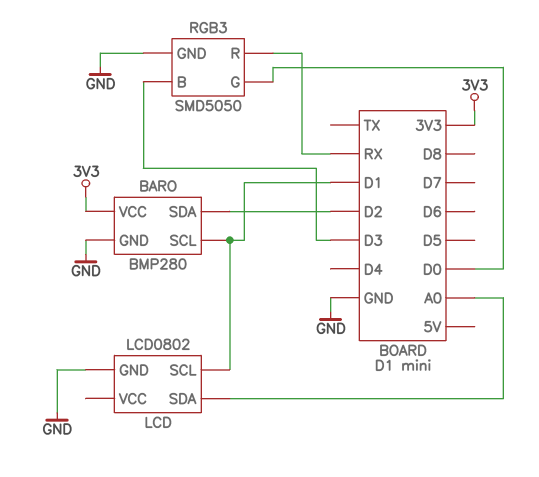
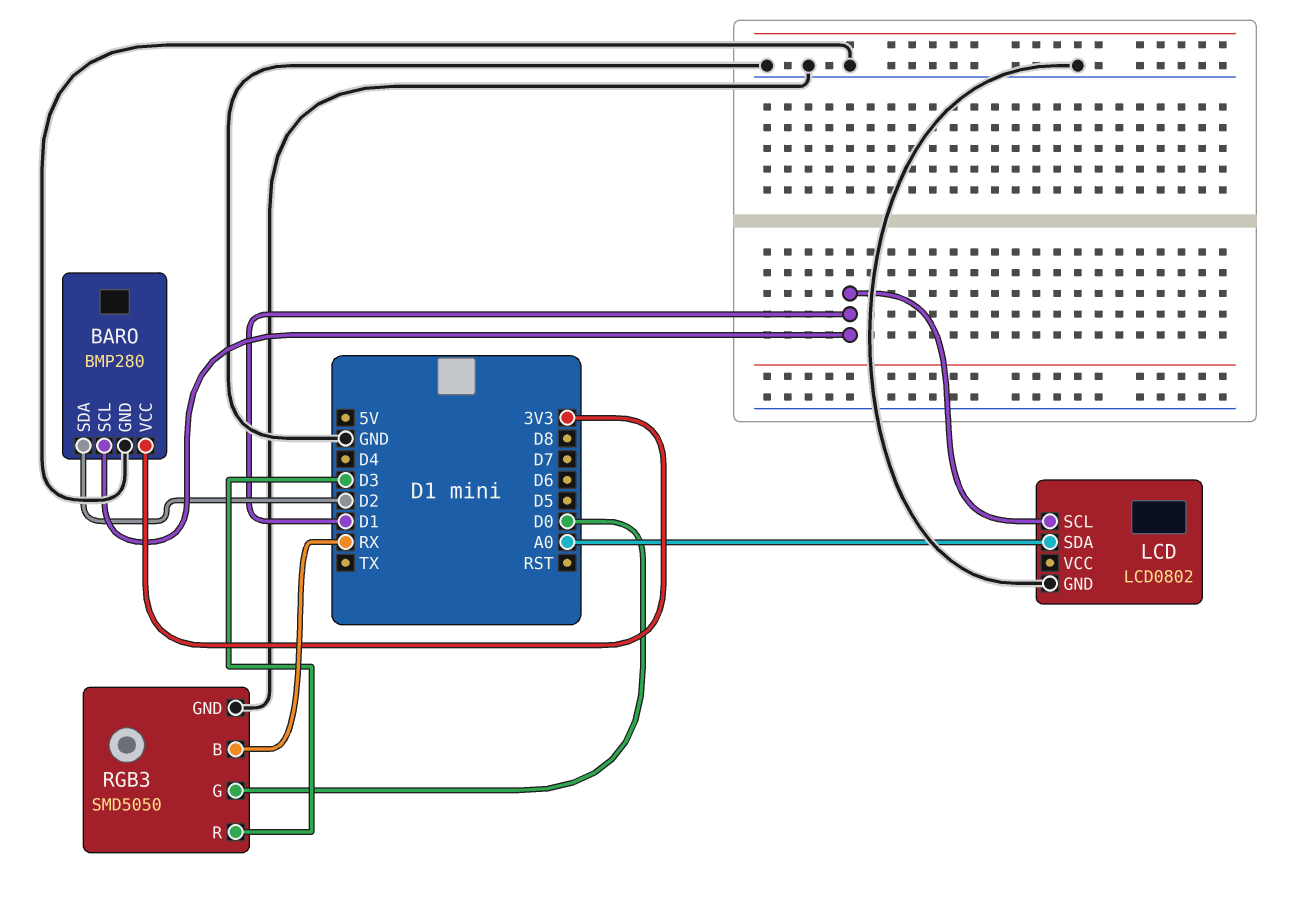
RGB3 pin B: D3 -> RX
RGB3 pin R: RX -> D3

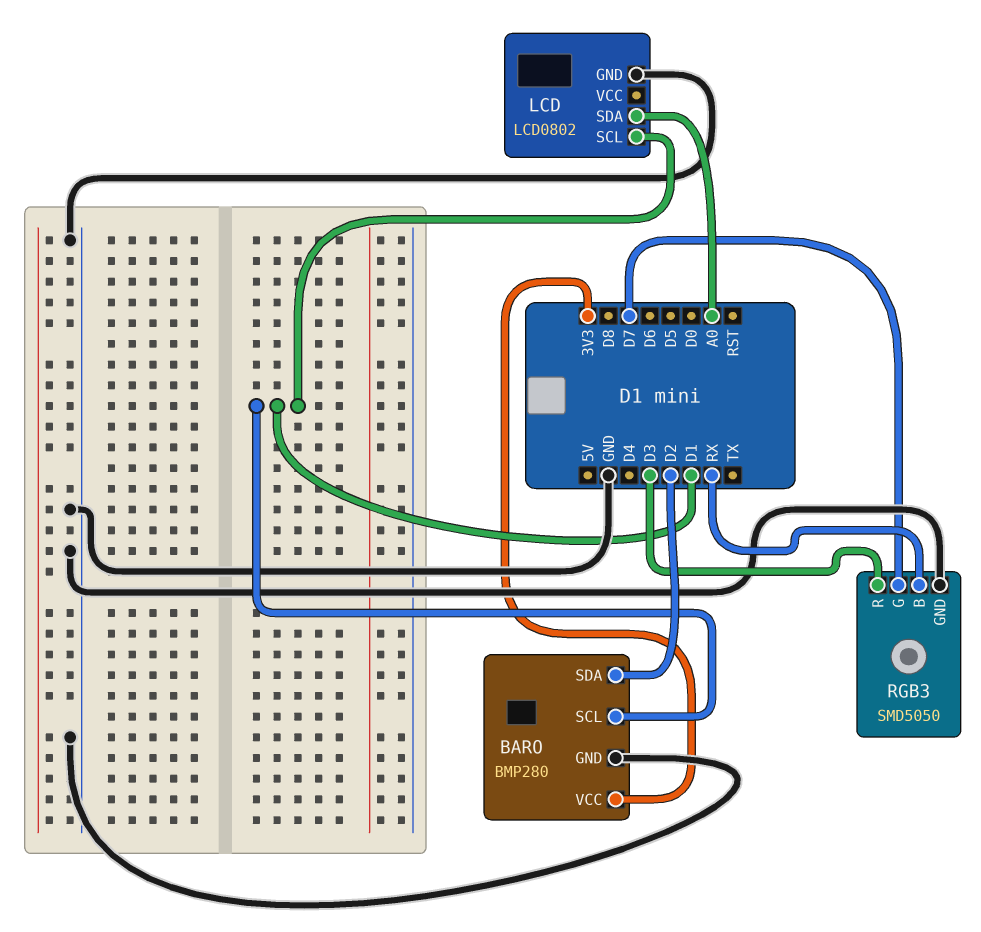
RGB3 pin G: D0 -> D7

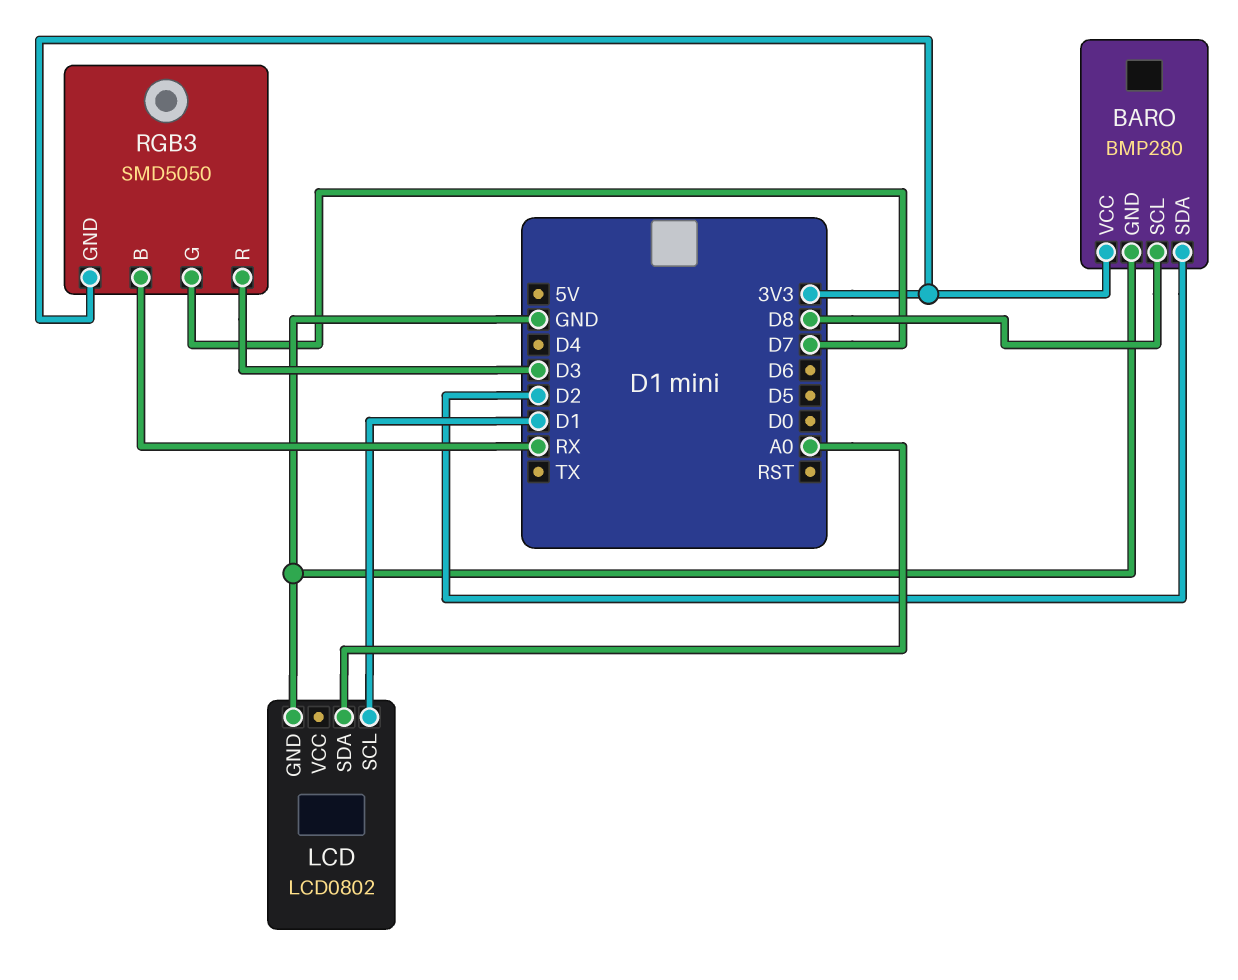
BARO pin SCL: D1 -> D8
RGB3 pin GND: GND -> 3V3

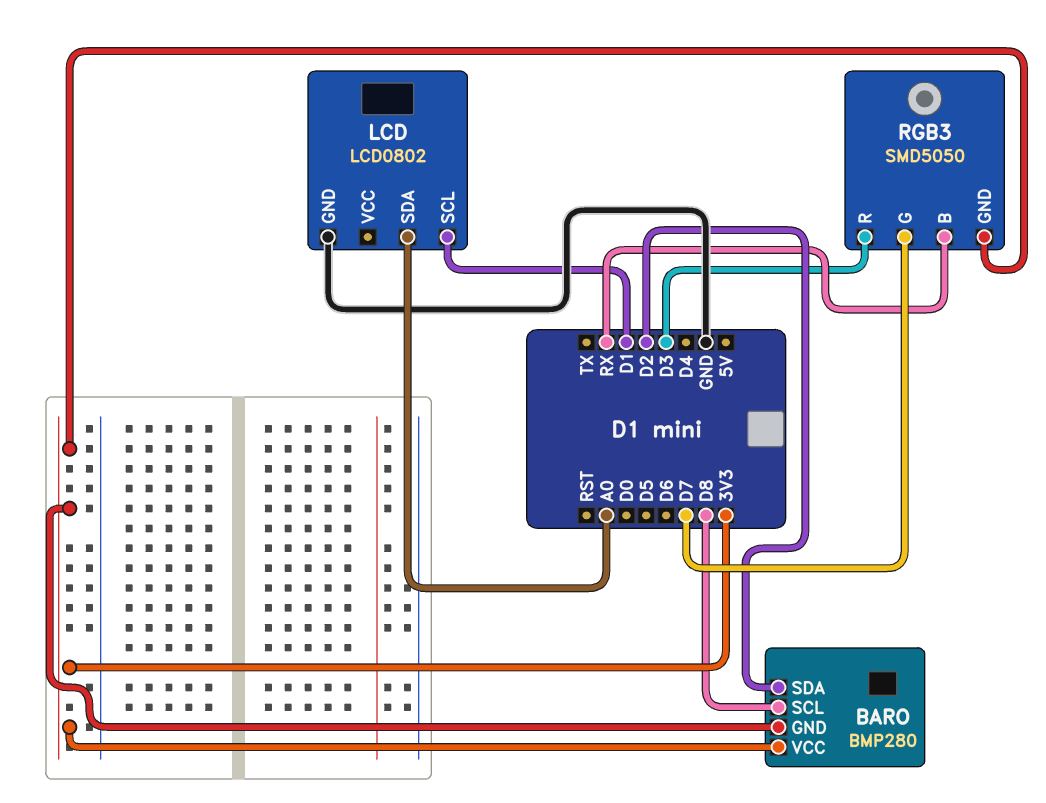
BARO pin GND: GND -> 3V3

